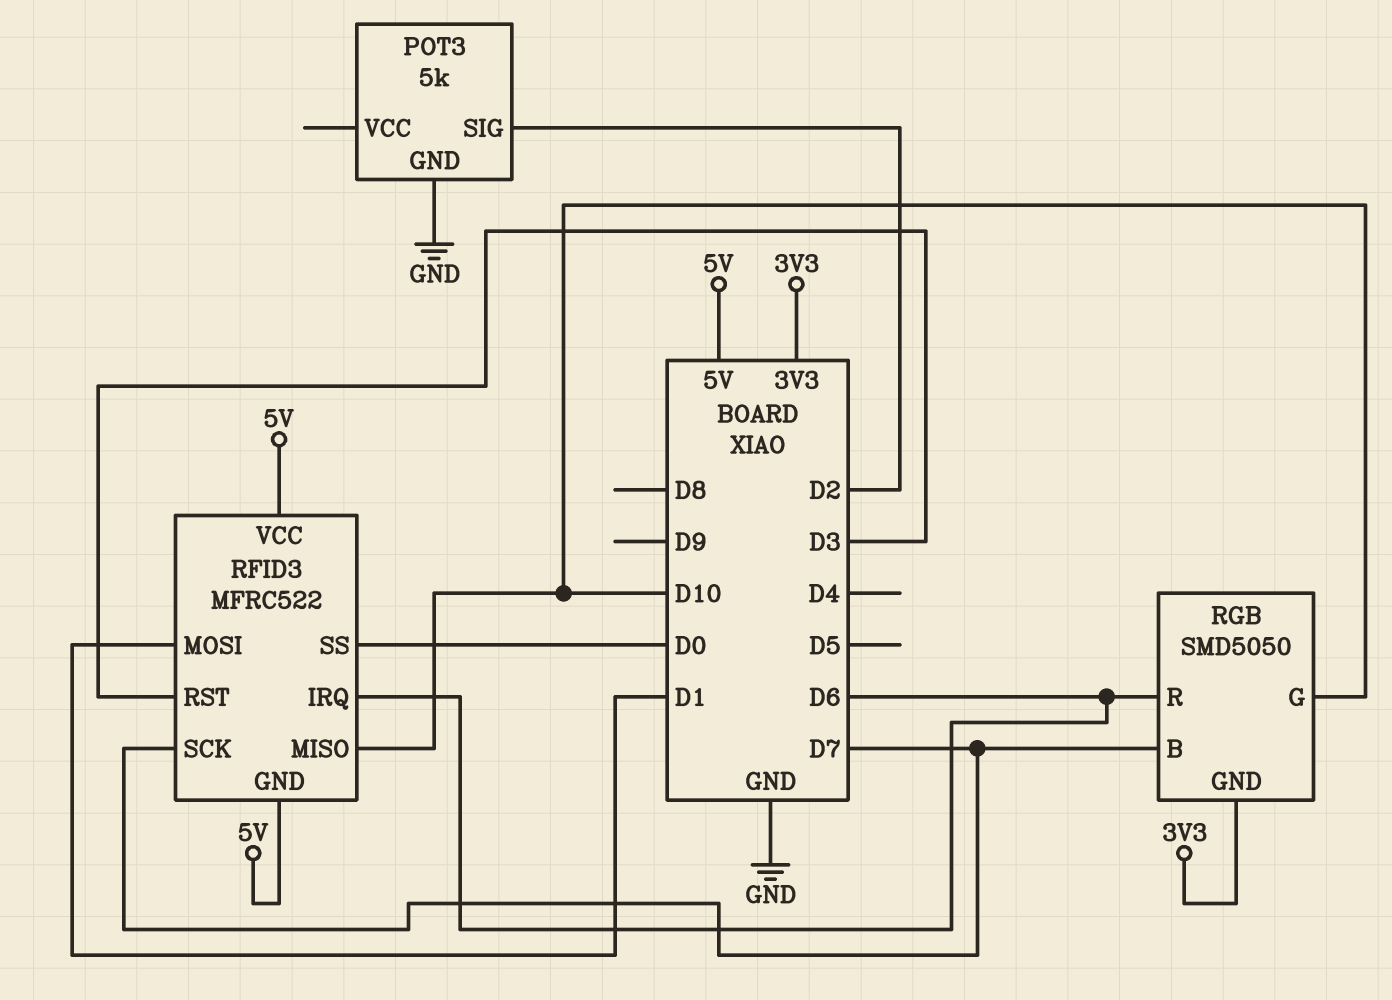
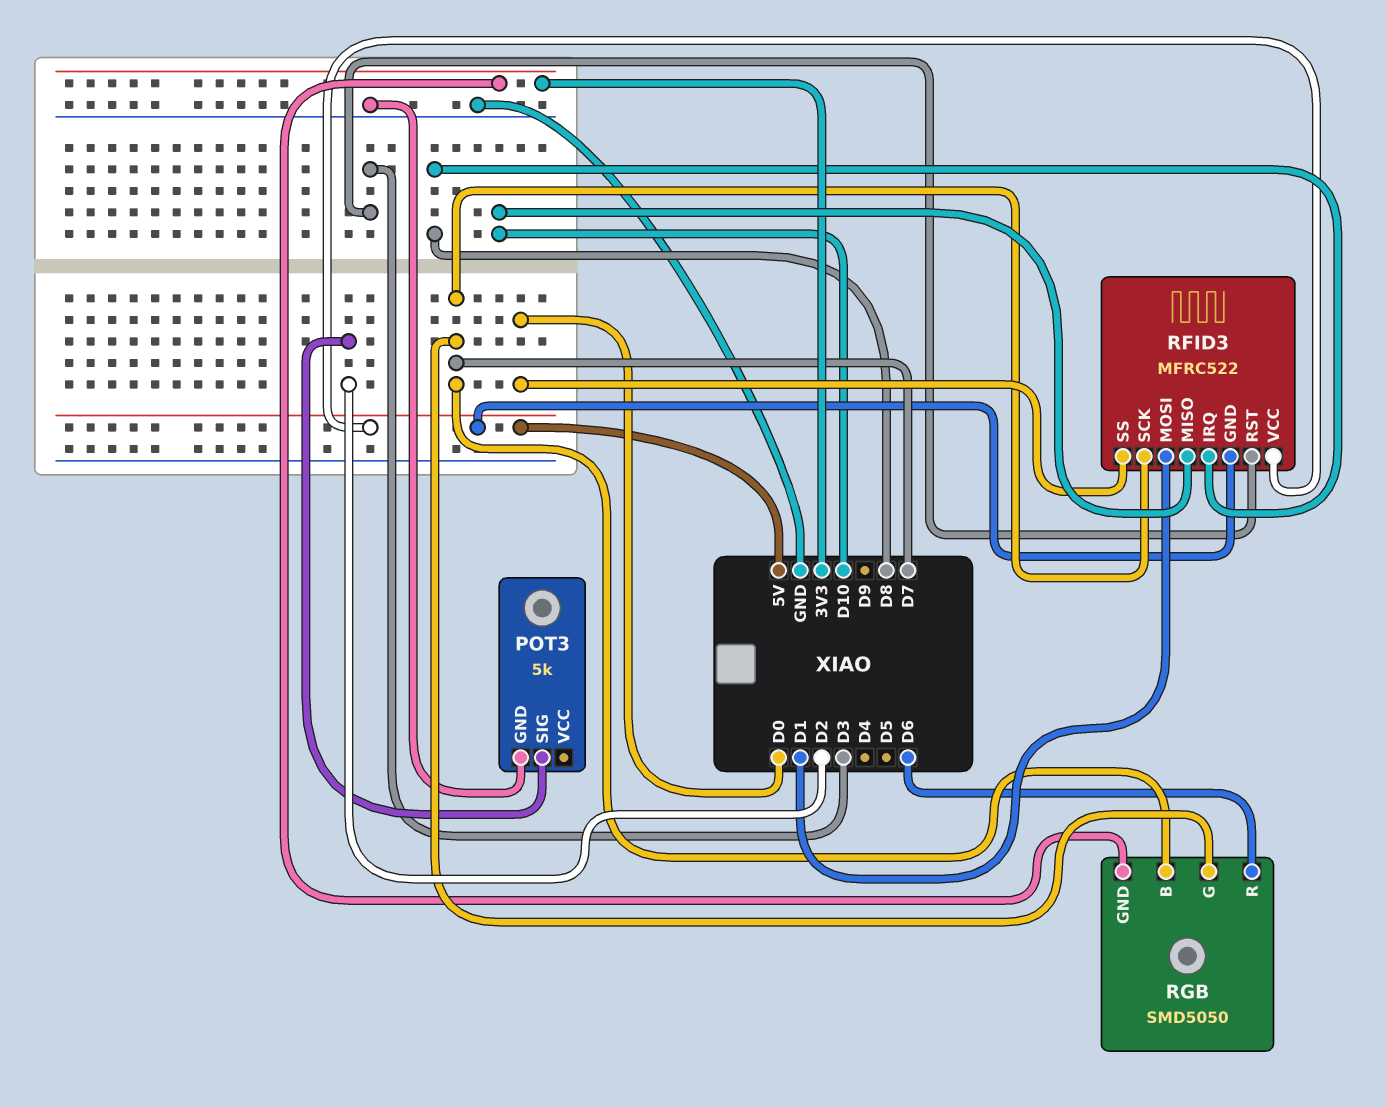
RFID3 pin IRQ: D6 -> D8
RGB pin G: D10 -> D7

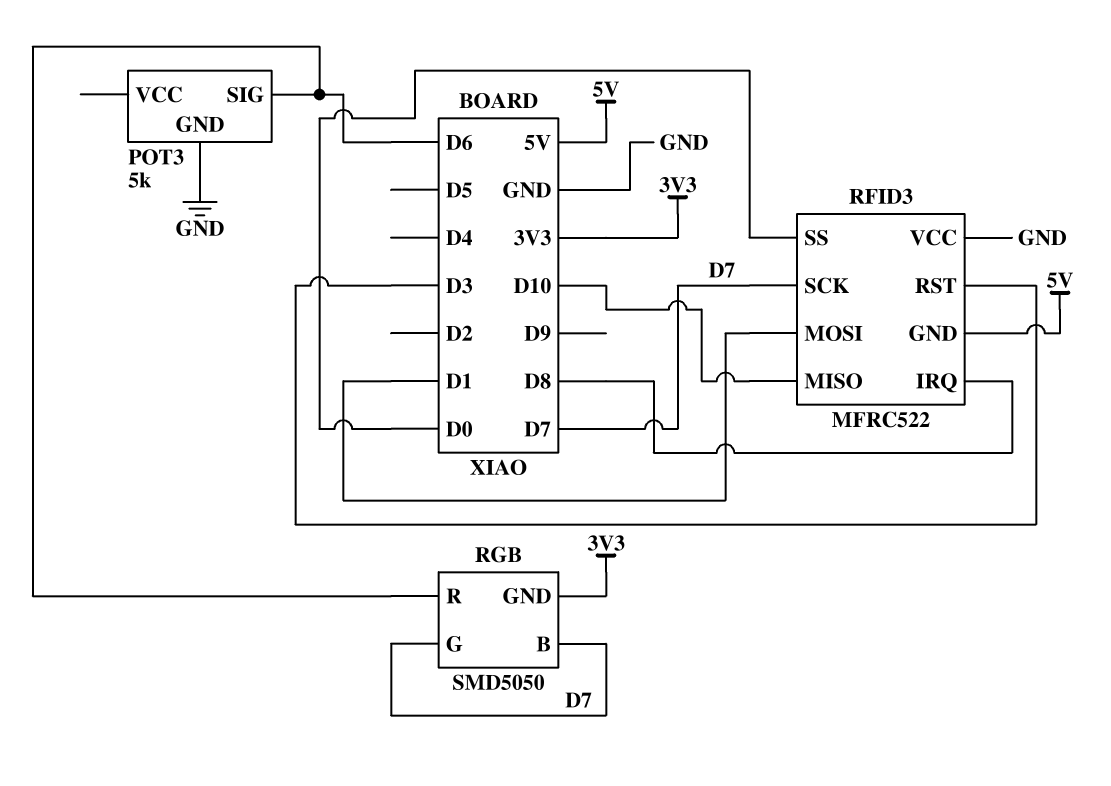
POT3 pin SIG: D2 -> D6
RFID3 pin VCC: 5V -> GND

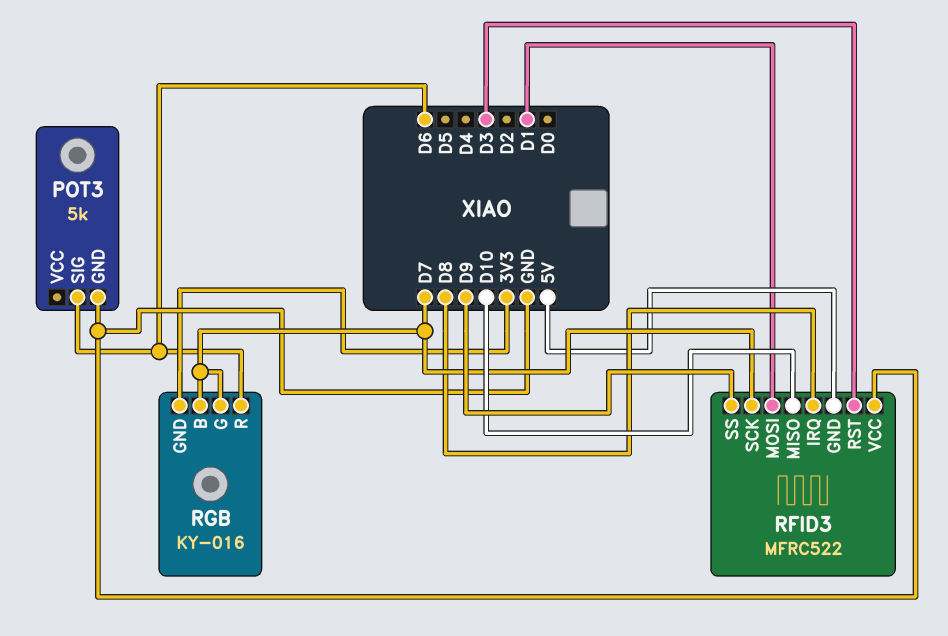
RFID3 pin SS: D0 -> D9
RGB: SMD5050 -> KY-016

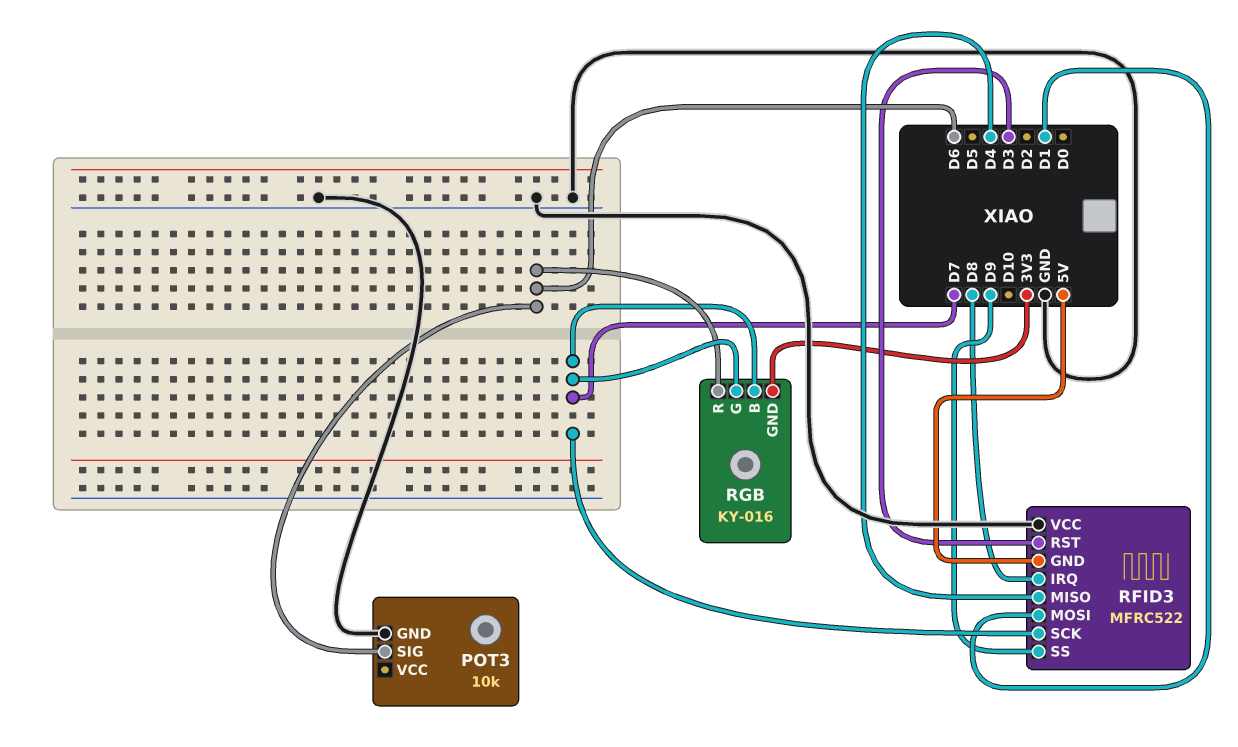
POT3: 5k -> 10k
RFID3 pin MISO: D10 -> D4

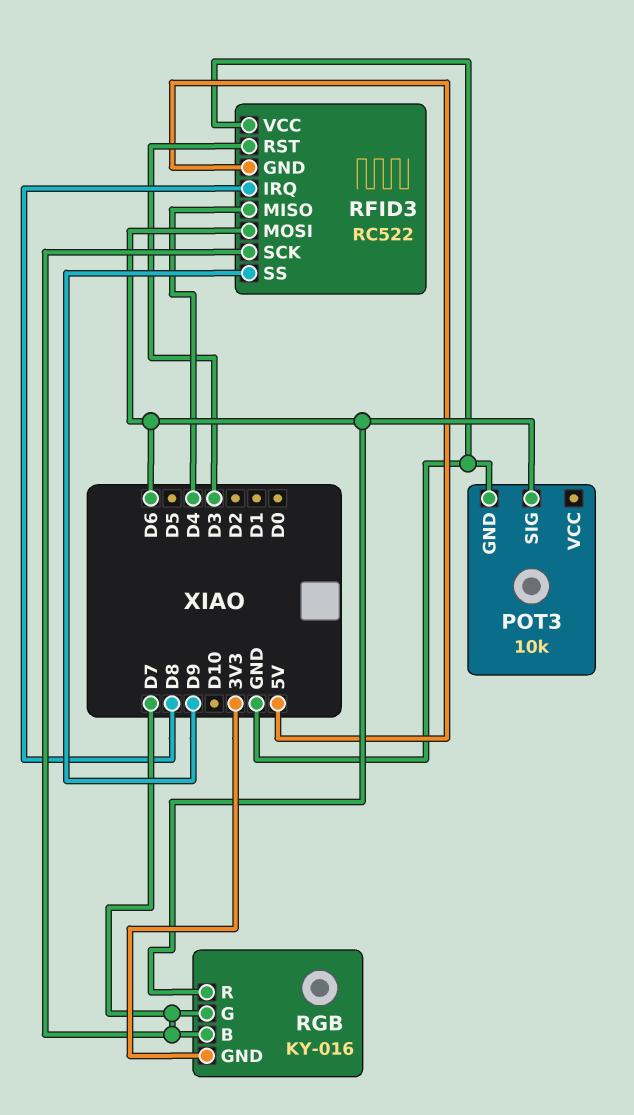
RFID3: MFRC522 -> RC522
RFID3 pin MOSI: D1 -> D6

